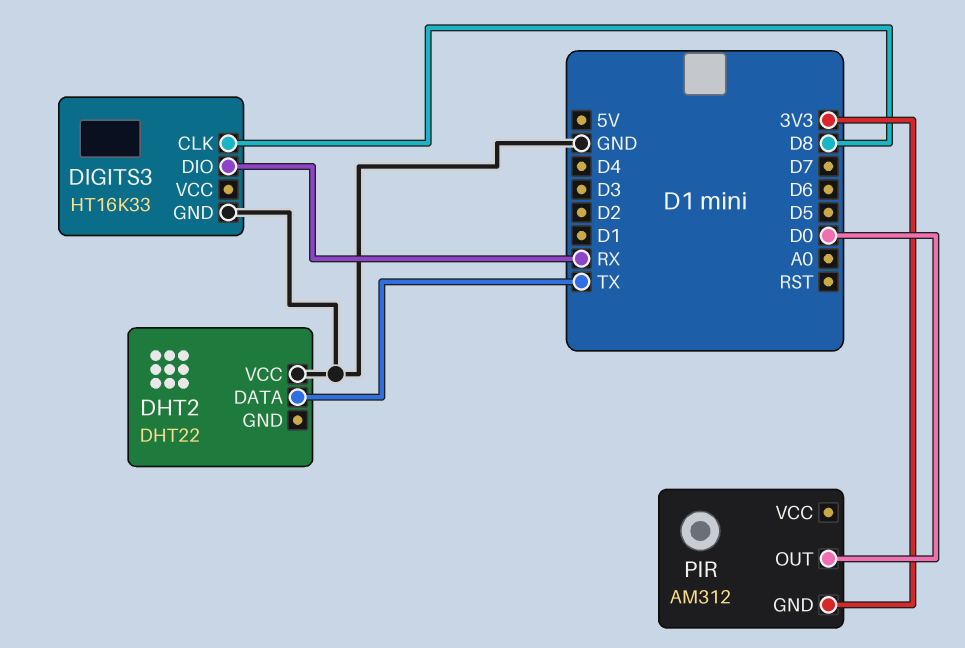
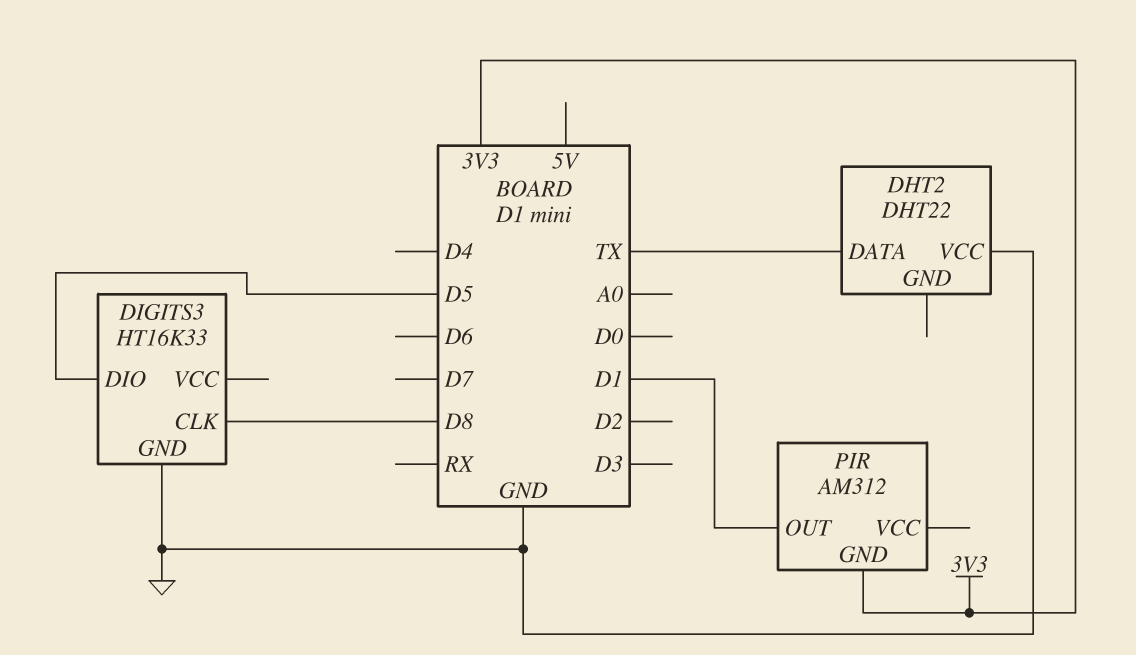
DIGITS3 pin DIO: RX -> D5
PIR pin OUT: D0 -> D1

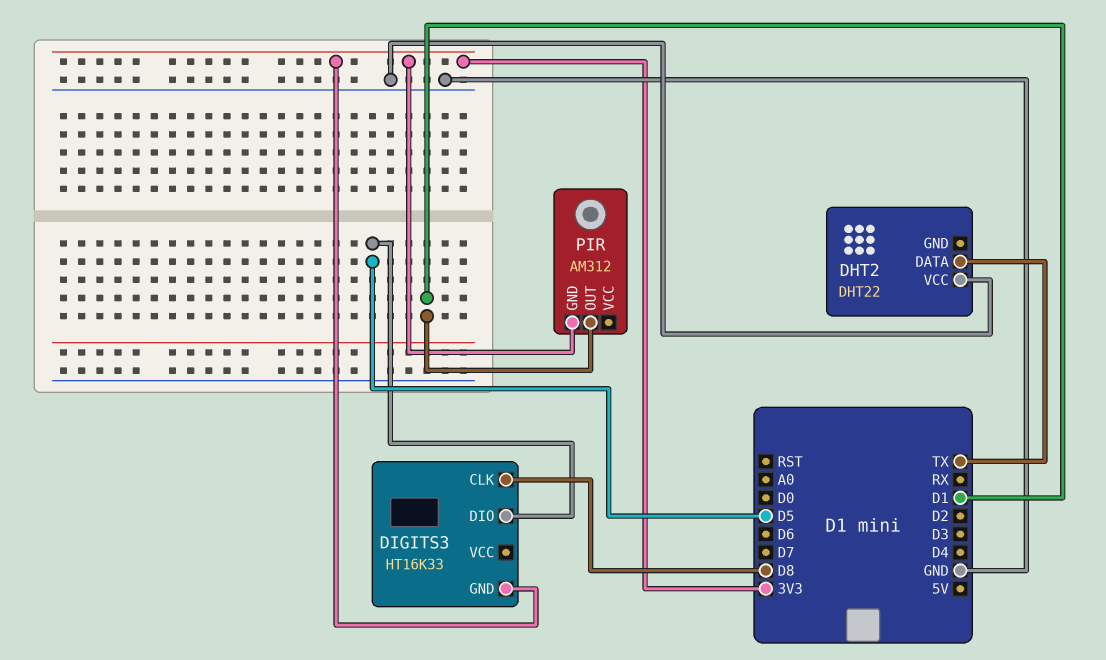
DIGITS3 pin GND: GND -> 3V3

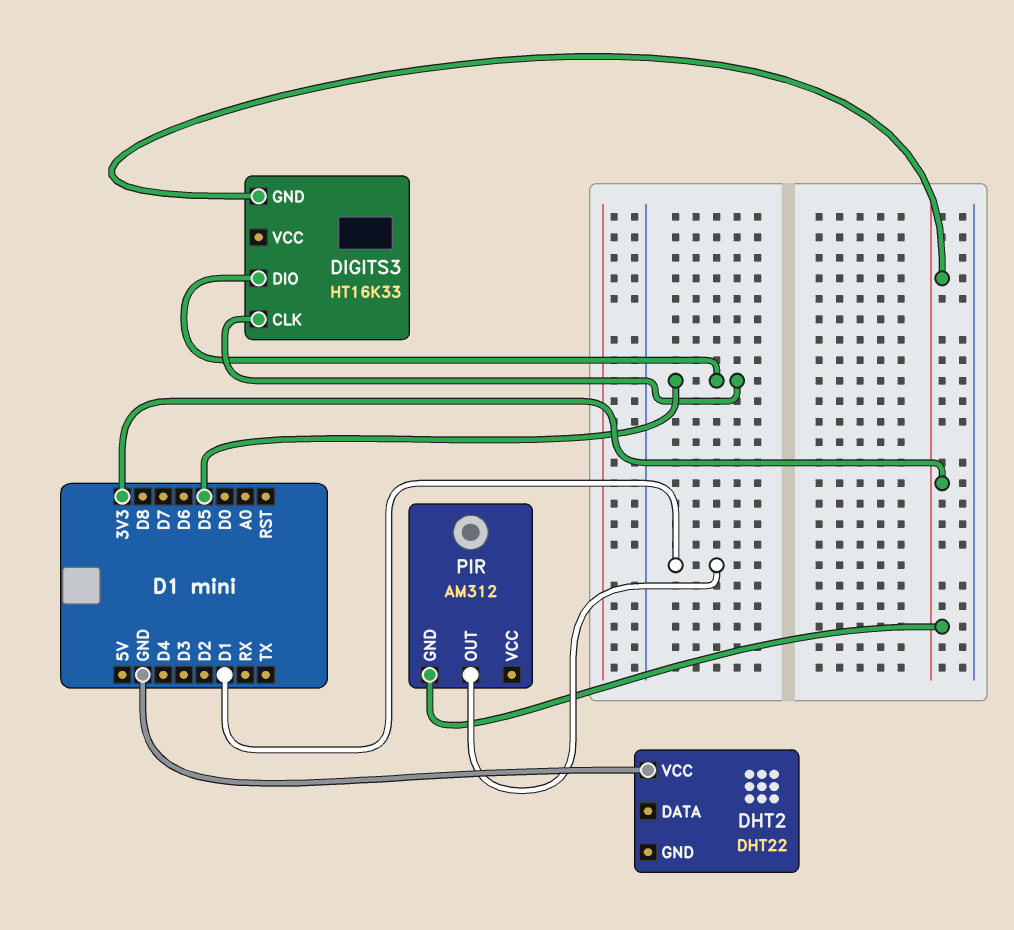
DHT2 pin DATA: TX -> none
DIGITS3 pin CLK: D8 -> D5

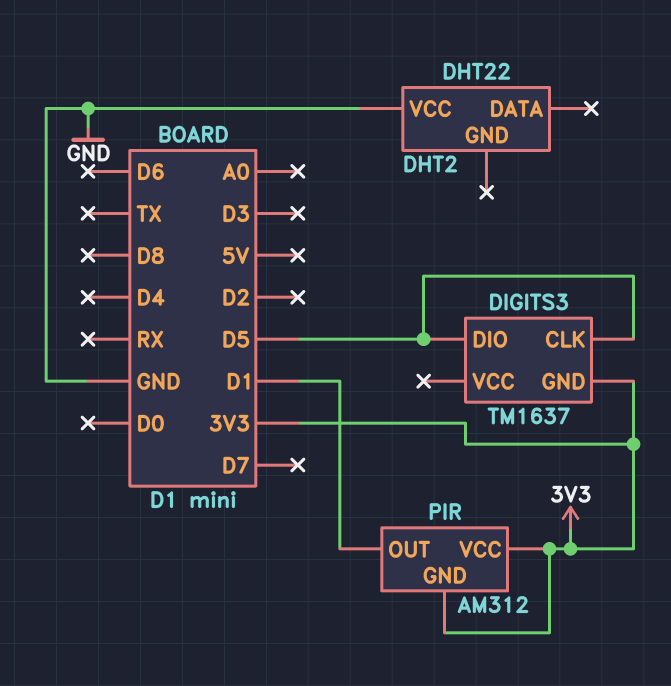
DIGITS3: HT16K33 -> TM1637
PIR pin VCC: none -> 3V3

